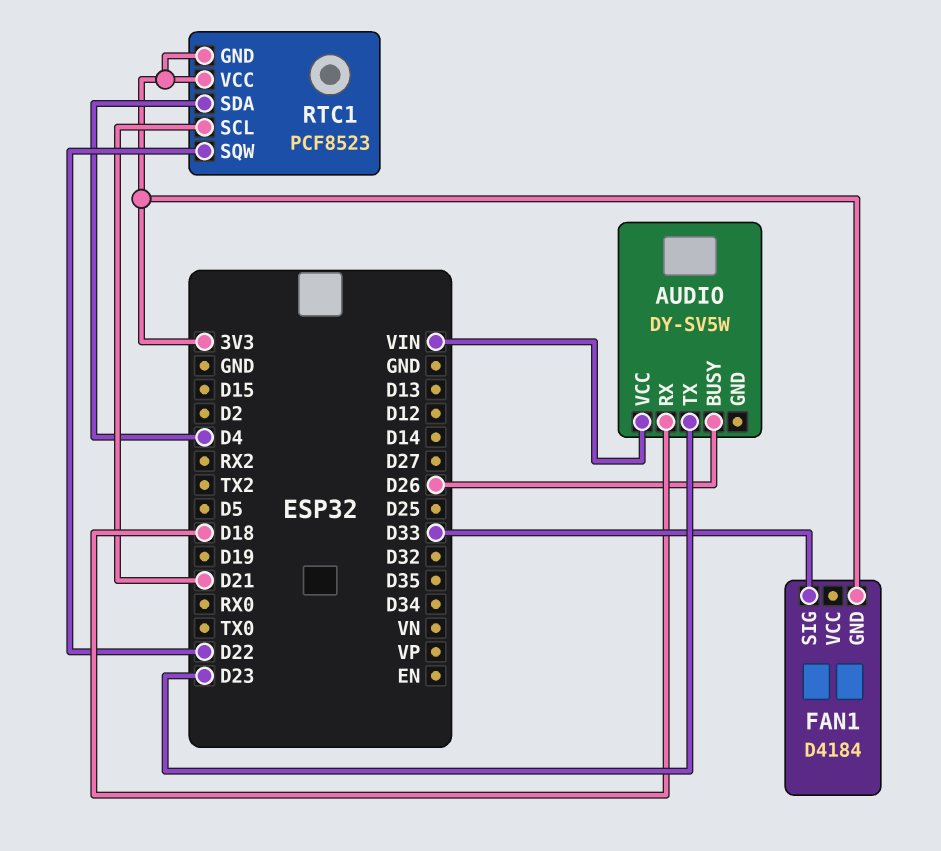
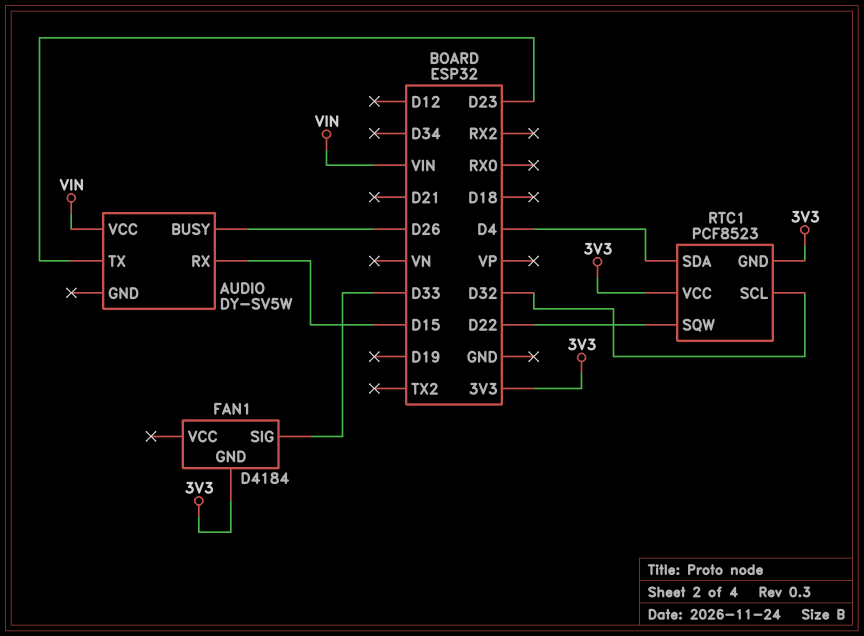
AUDIO pin RX: D18 -> D15
RTC1 pin SCL: D21 -> D32

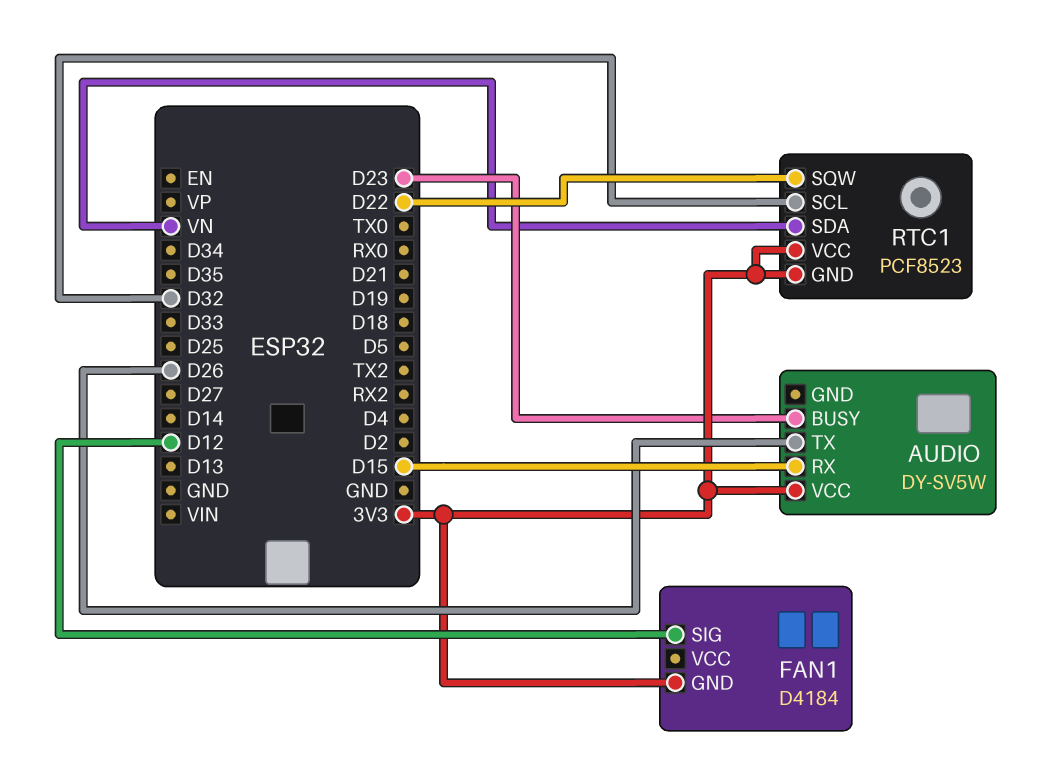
AUDIO pin BUSY: D26 -> D23
AUDIO pin TX: D23 -> D26
AUDIO pin VCC: VIN -> 3V3
FAN1 pin SIG: D33 -> D12
RTC1 pin SDA: D4 -> VN

